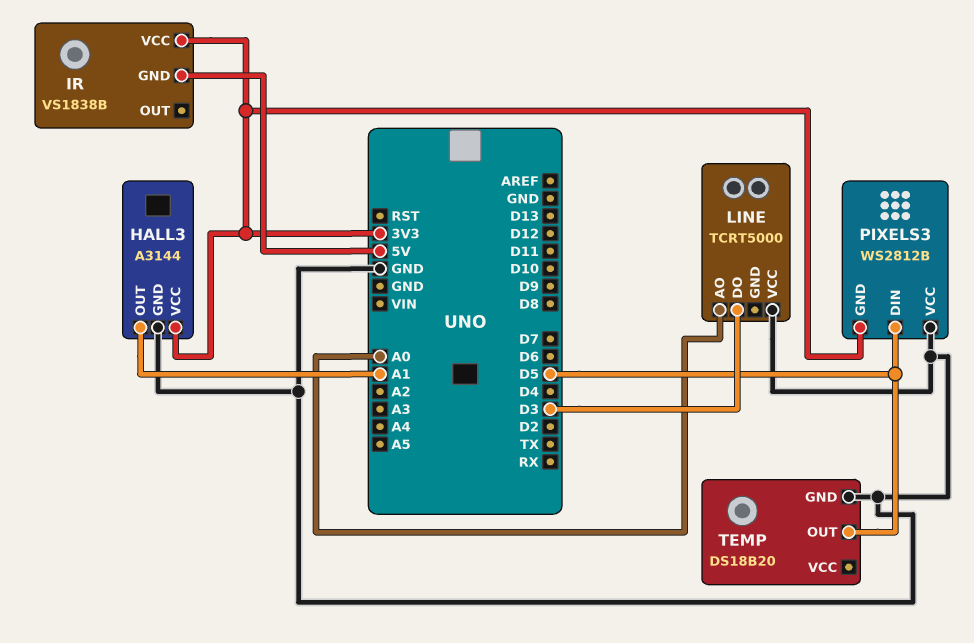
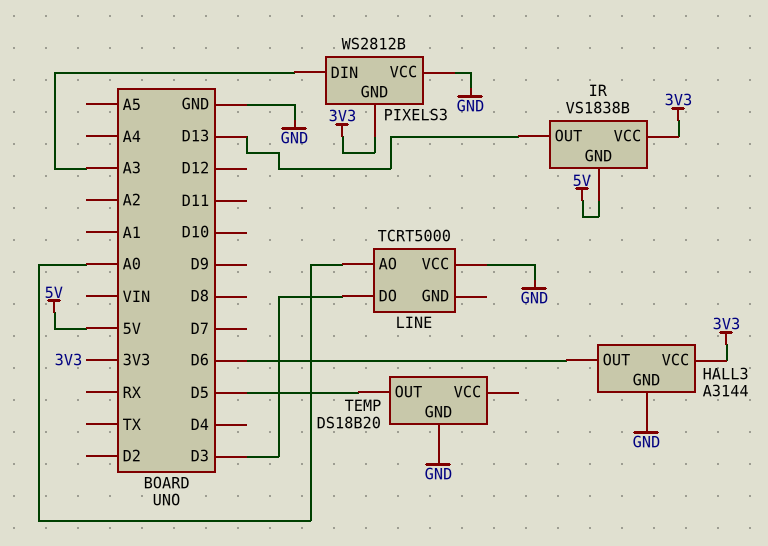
HALL3 pin OUT: A1 -> D6
IR pin OUT: none -> D13
PIXELS3 pin DIN: D5 -> A3

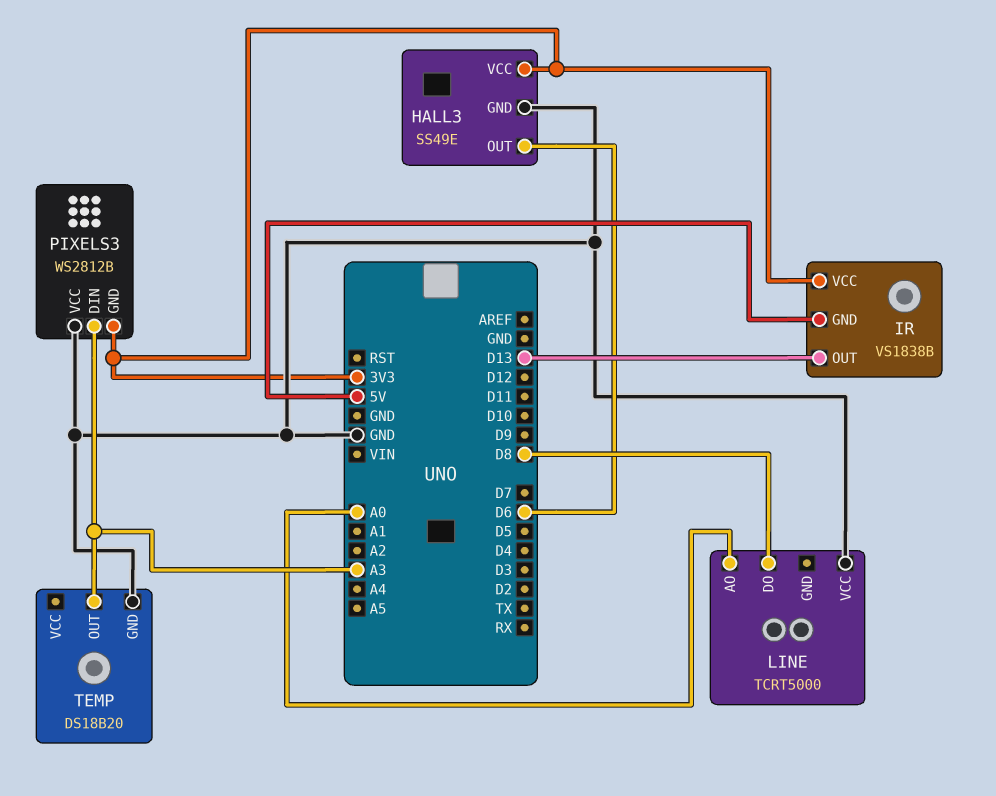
HALL3: A3144 -> SS49E
LINE pin DO: D3 -> D8
TEMP pin OUT: D5 -> A3

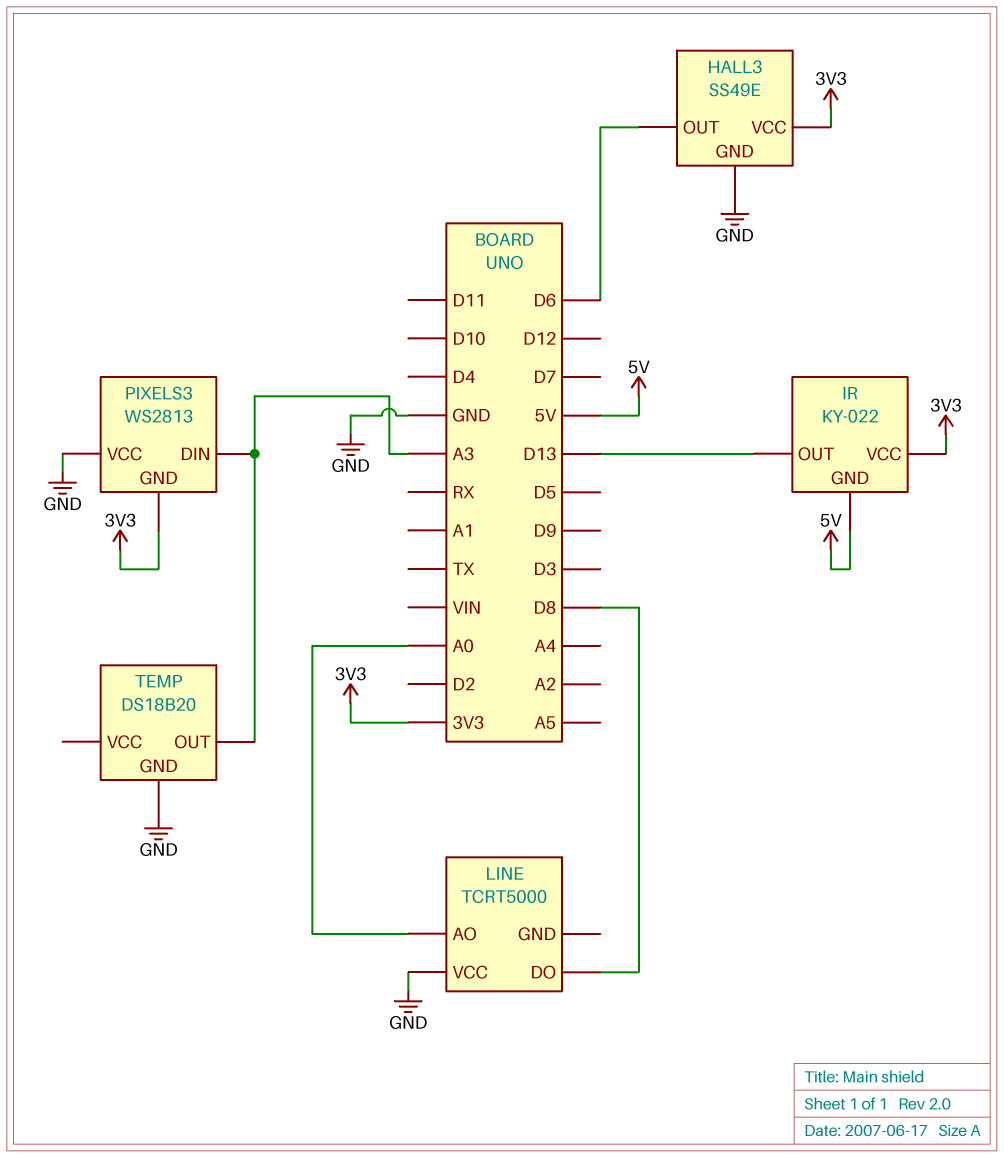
IR: VS1838B -> KY-022
PIXELS3: WS2812B -> WS2813

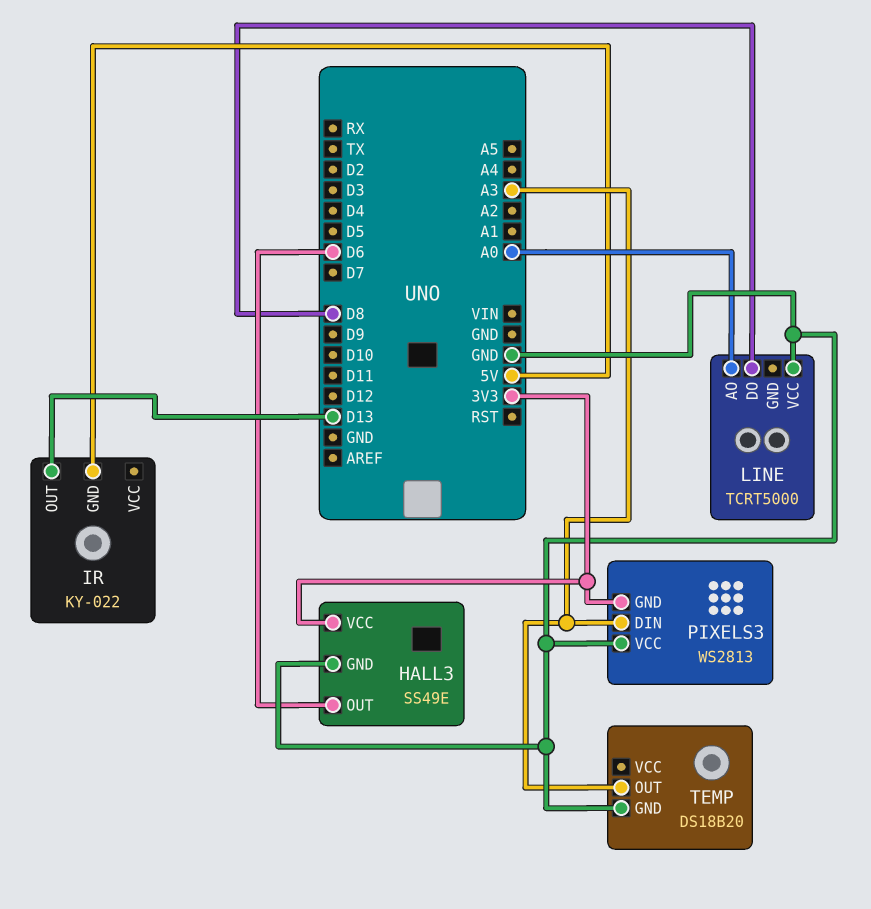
IR pin VCC: 3V3 -> none

